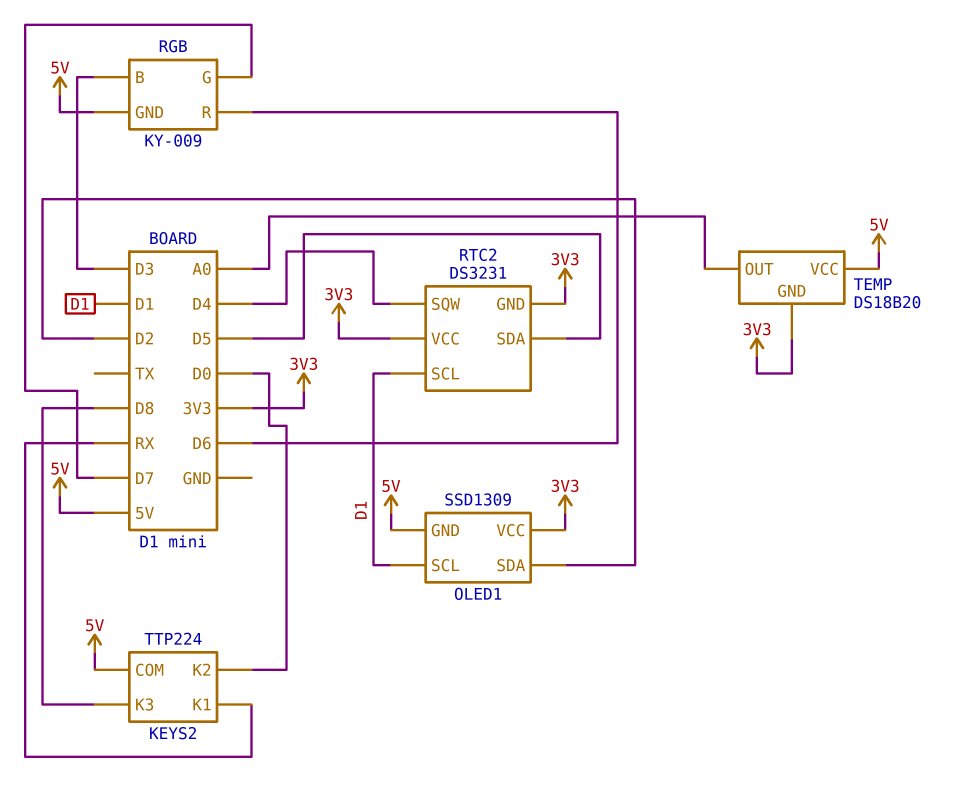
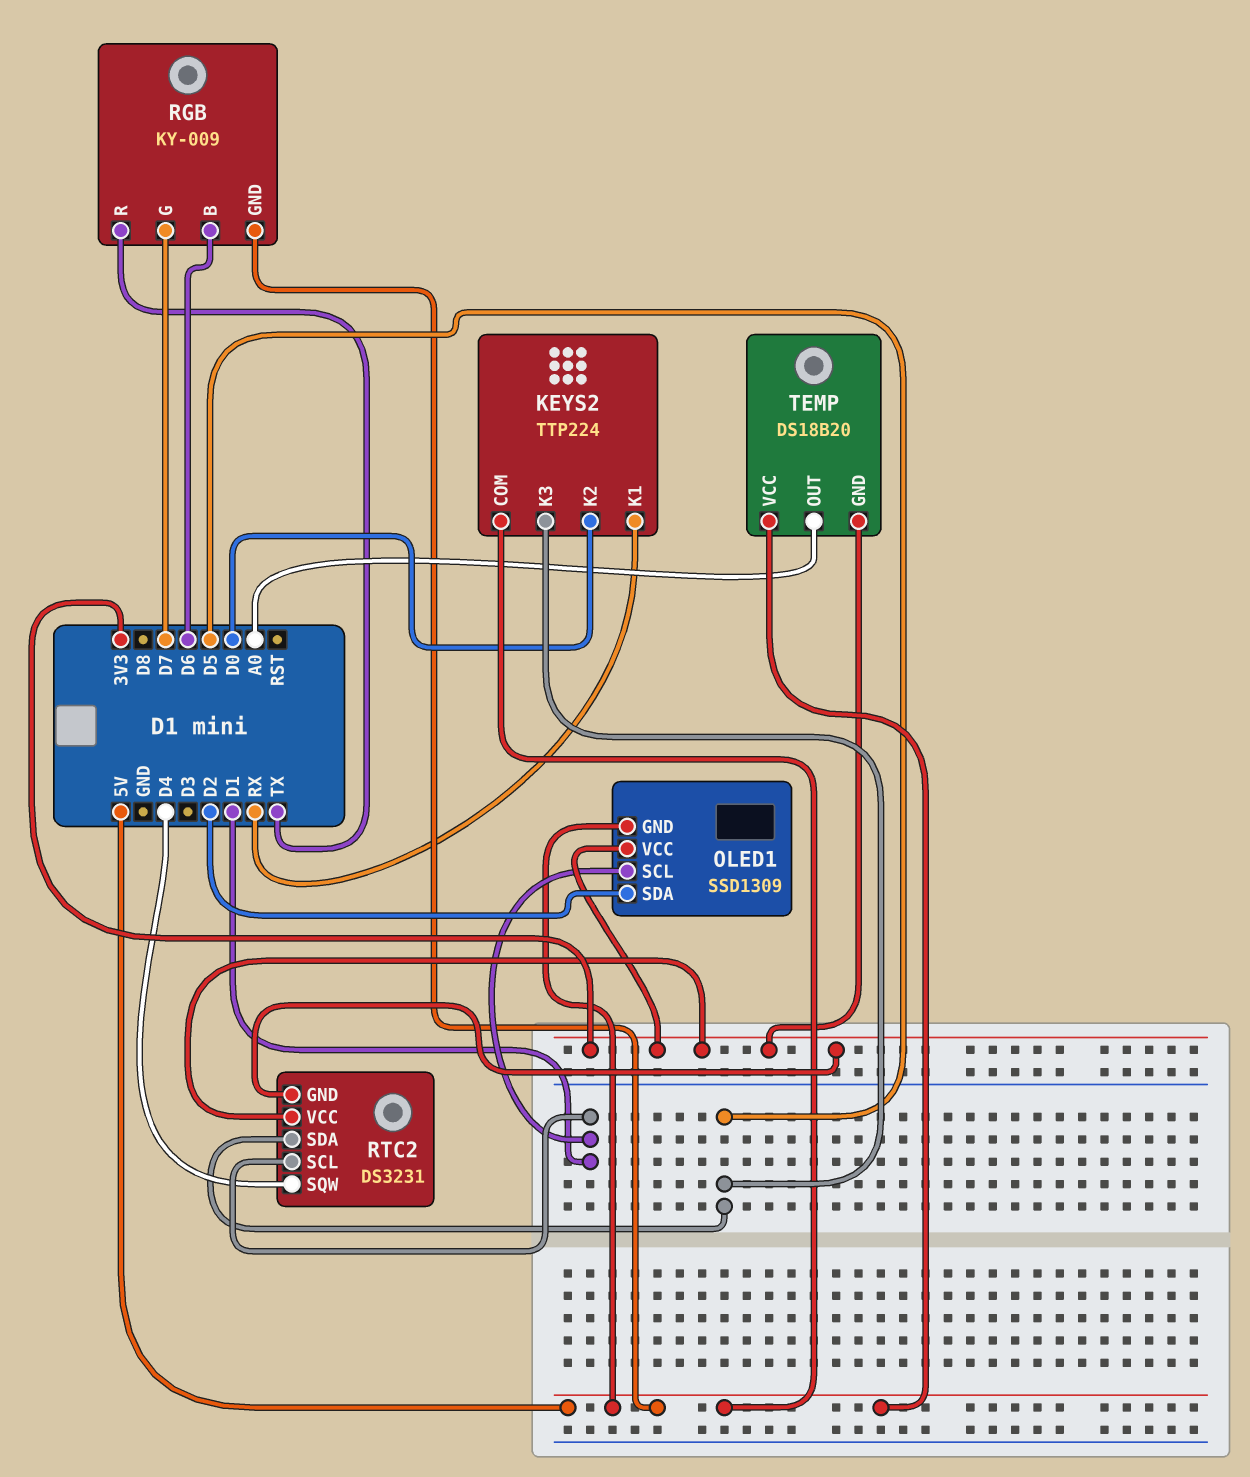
KEYS2 pin K3: D8 -> D5
RGB pin B: D3 -> D6
RGB pin R: D6 -> TX

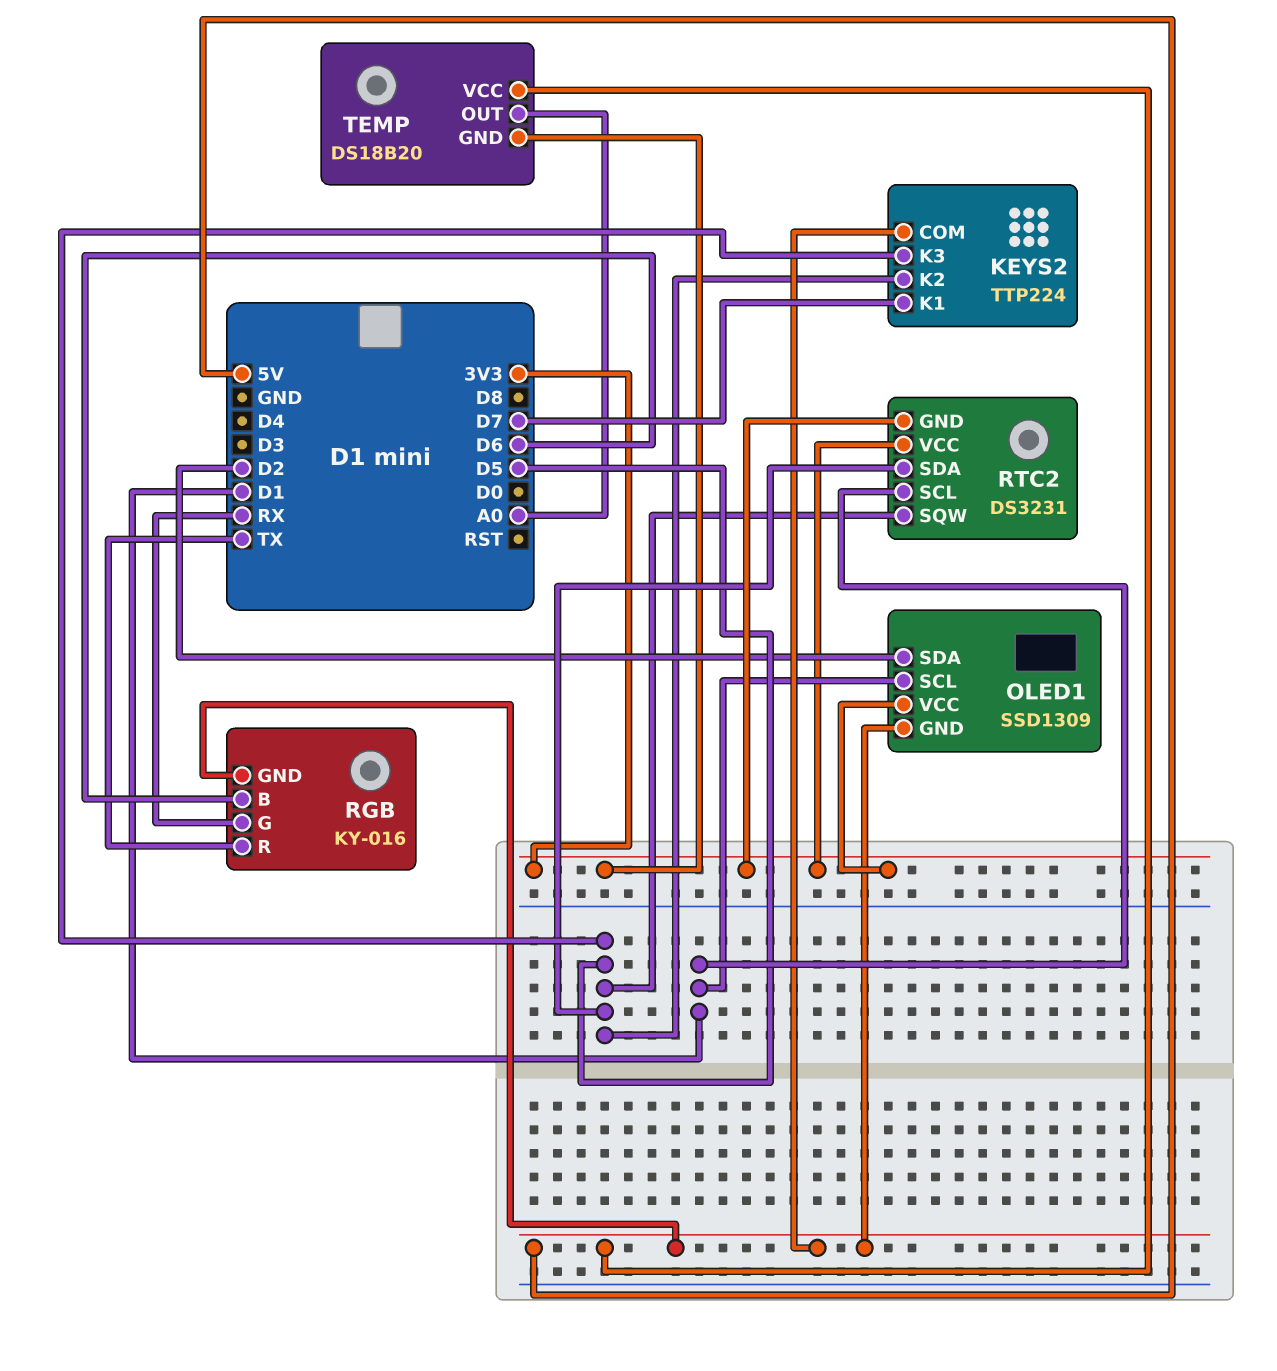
KEYS2 pin K1: RX -> D7
KEYS2 pin K2: D0 -> D5
RGB: KY-009 -> KY-016
RGB pin G: D7 -> RX
RTC2 pin SQW: D4 -> D5

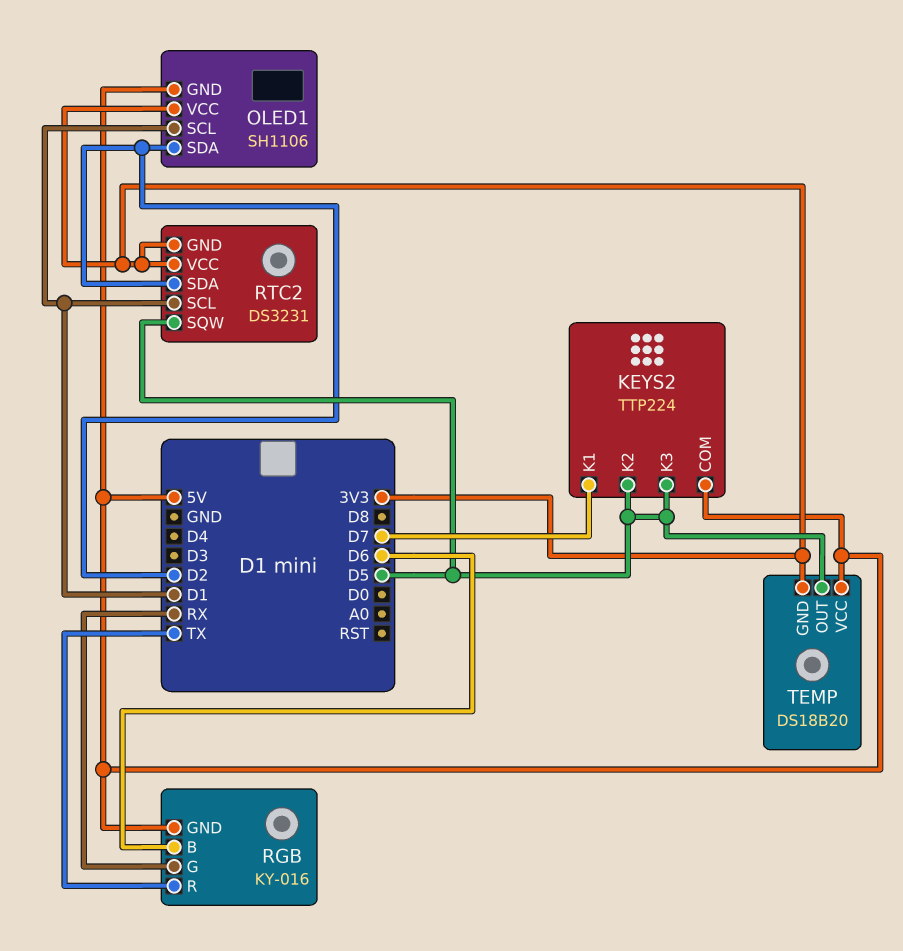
OLED1: SSD1309 -> SH1106
RTC2 pin SDA: D5 -> D2
TEMP pin OUT: A0 -> D5

